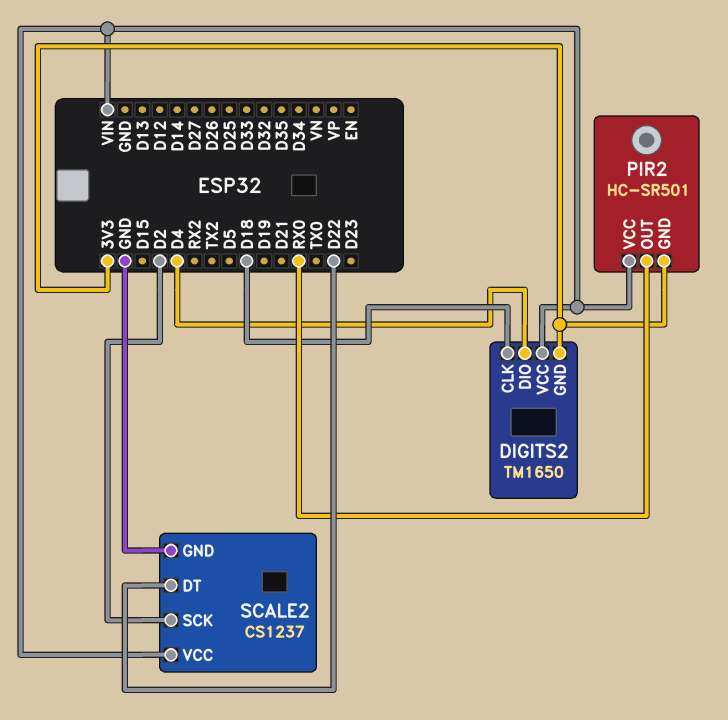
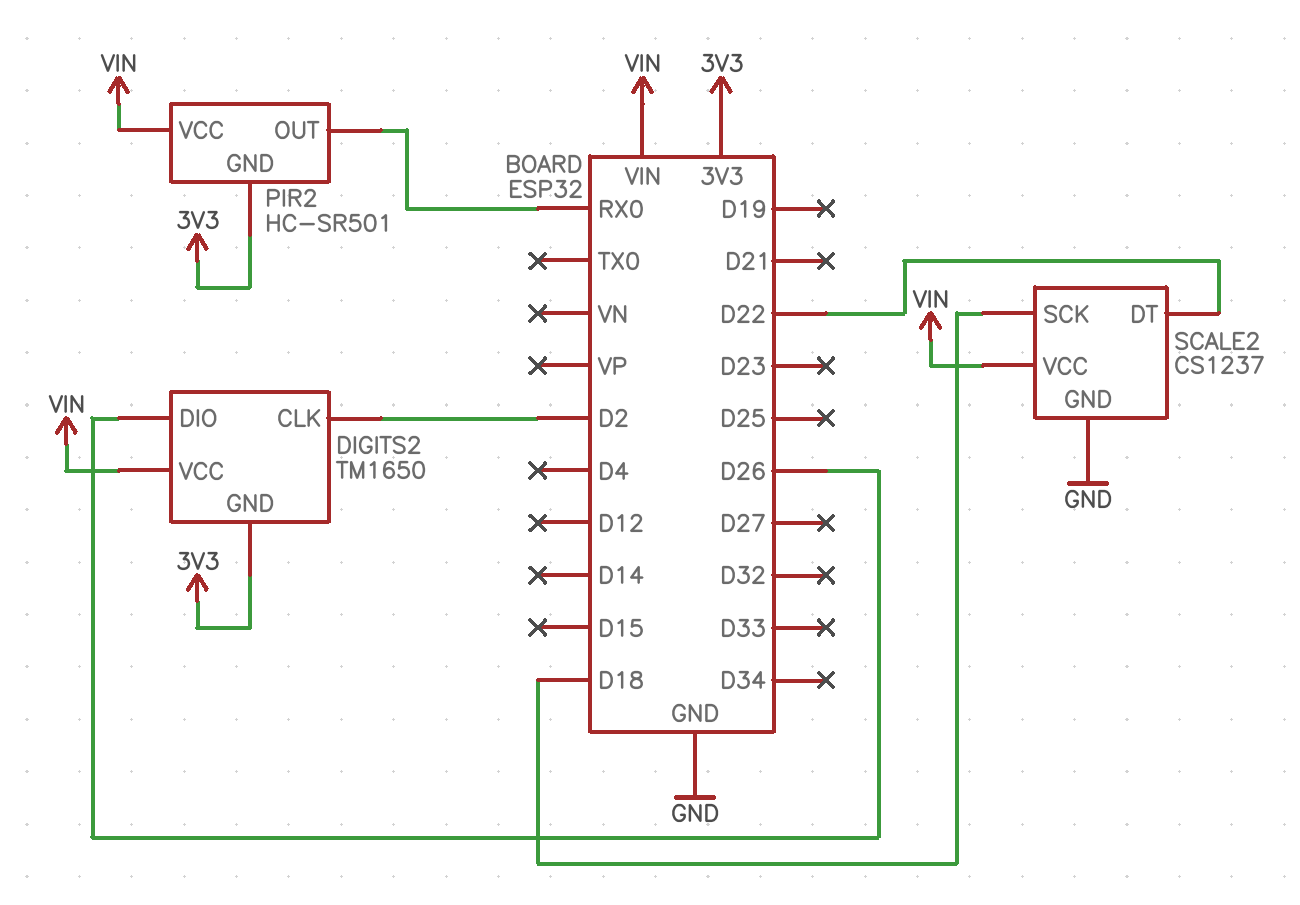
DIGITS2 pin CLK: D18 -> D2
DIGITS2 pin DIO: D4 -> D26
SCALE2 pin SCK: D2 -> D18

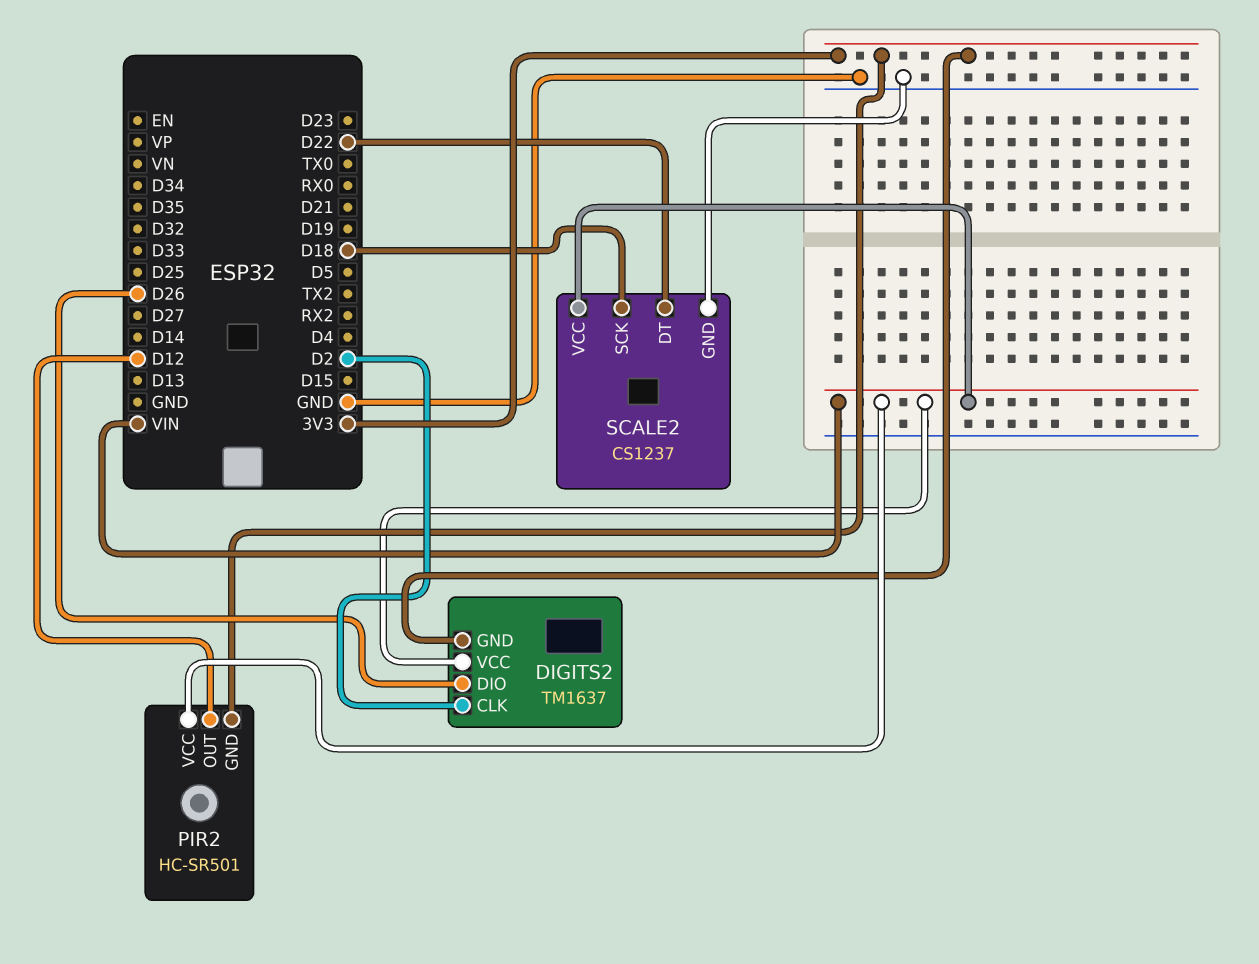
DIGITS2: TM1650 -> TM1637
PIR2 pin OUT: RX0 -> D12

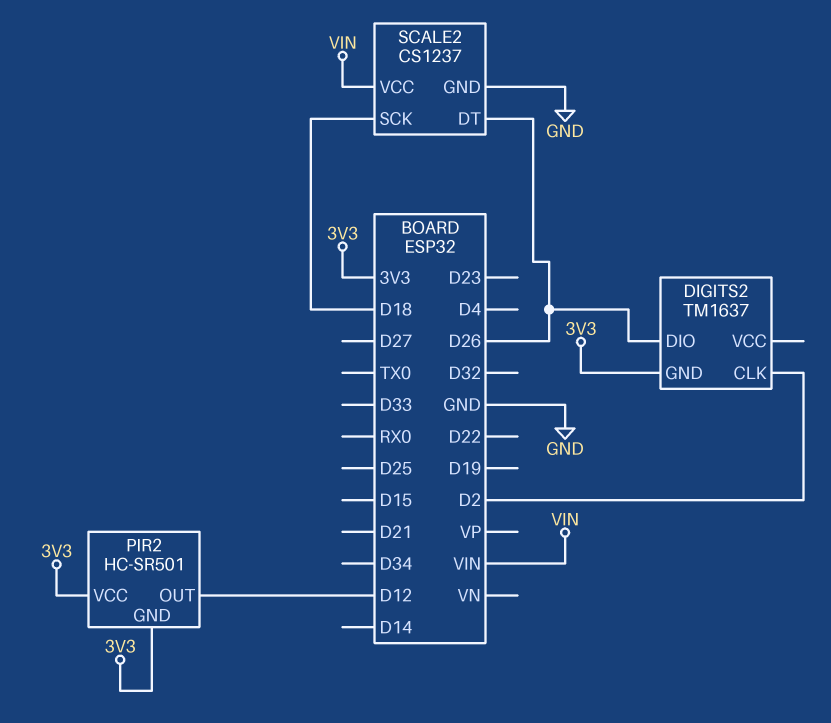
DIGITS2 pin VCC: VIN -> none
PIR2 pin VCC: VIN -> 3V3
SCALE2 pin DT: D22 -> D26

